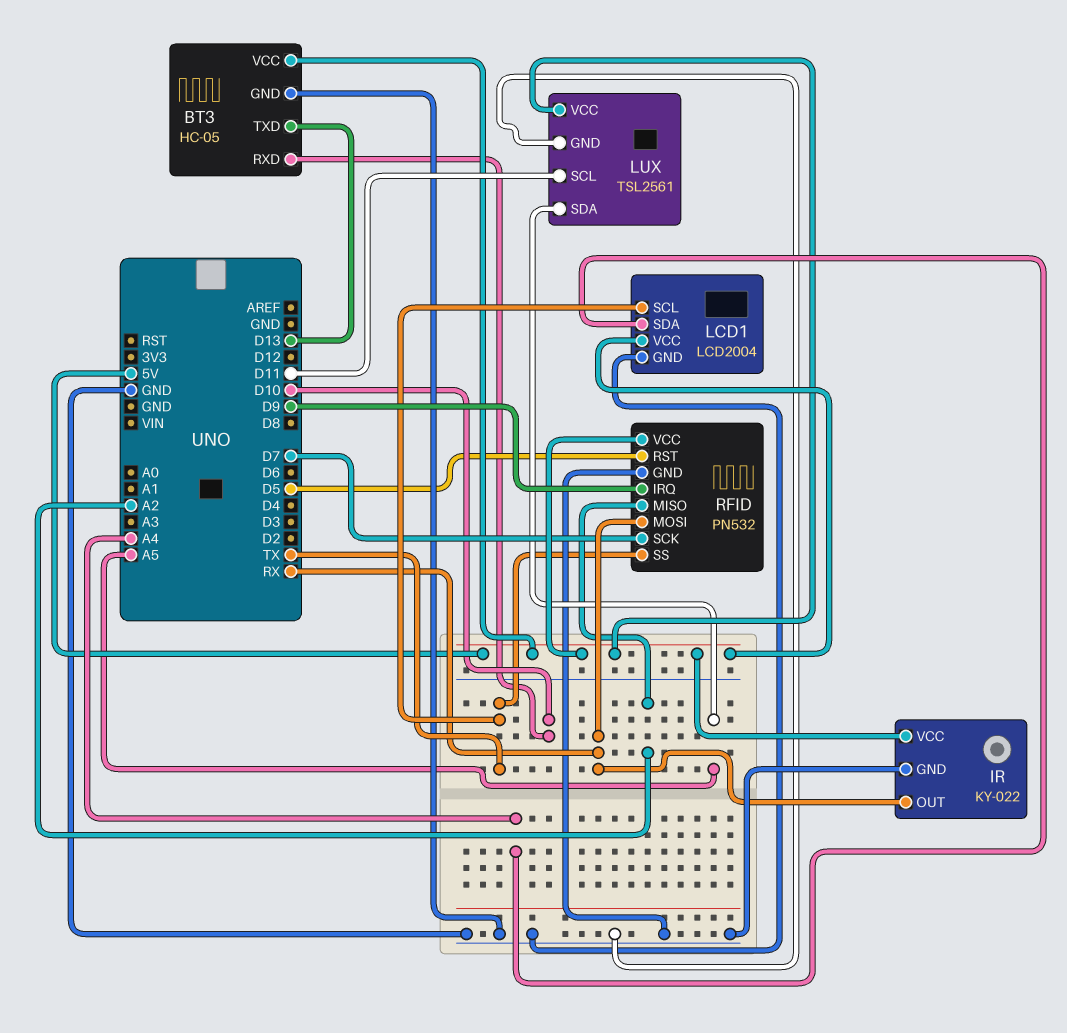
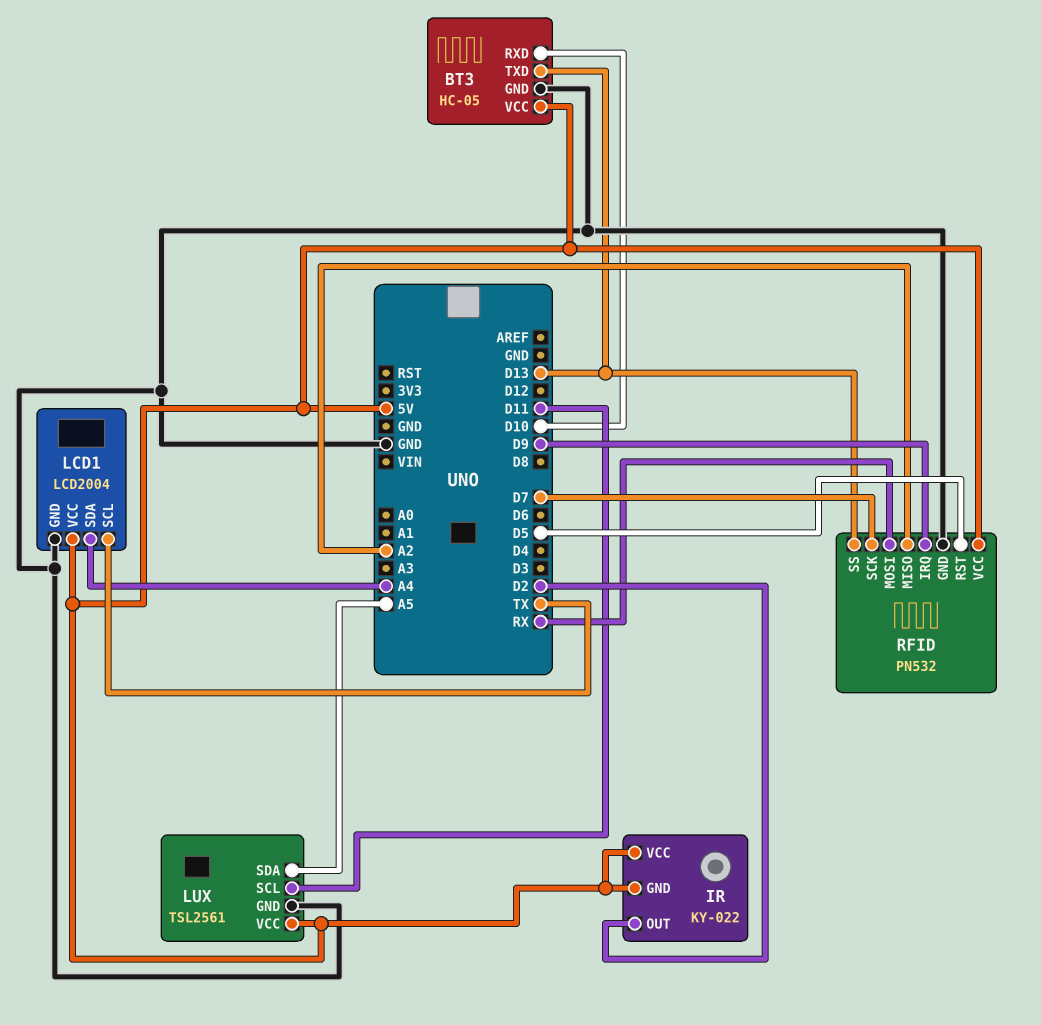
IR pin GND: GND -> 5V
IR pin OUT: RX -> D2
RFID pin SS: TX -> D13

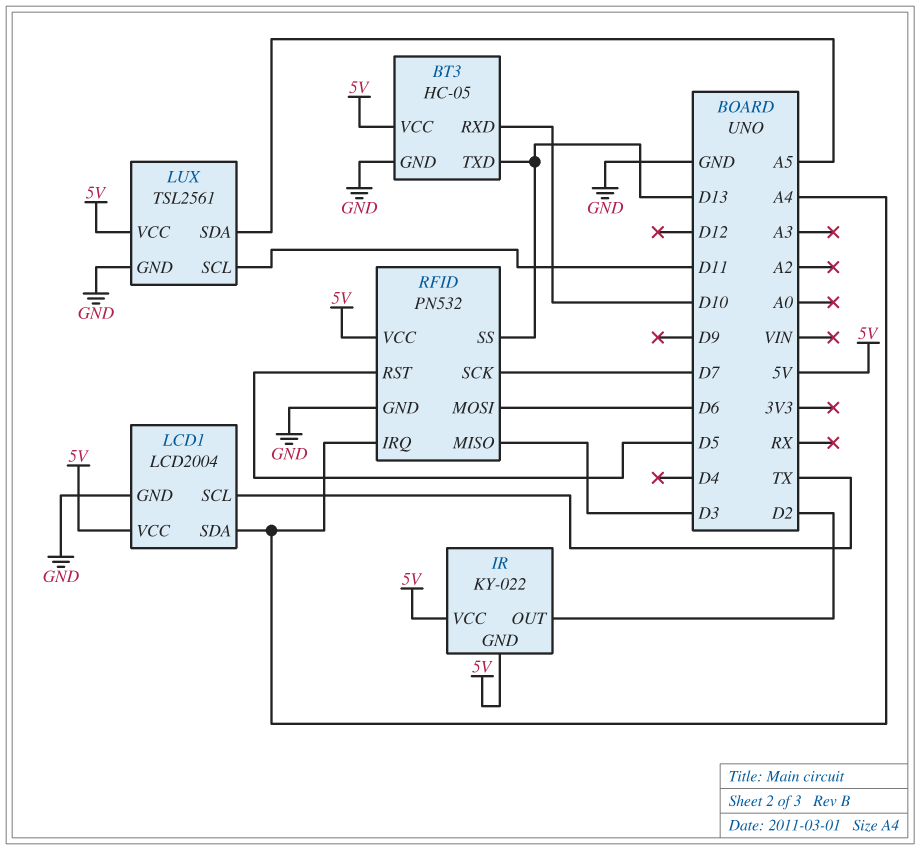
RFID pin IRQ: D9 -> A4
RFID pin MISO: A2 -> D3
RFID pin MOSI: RX -> D6

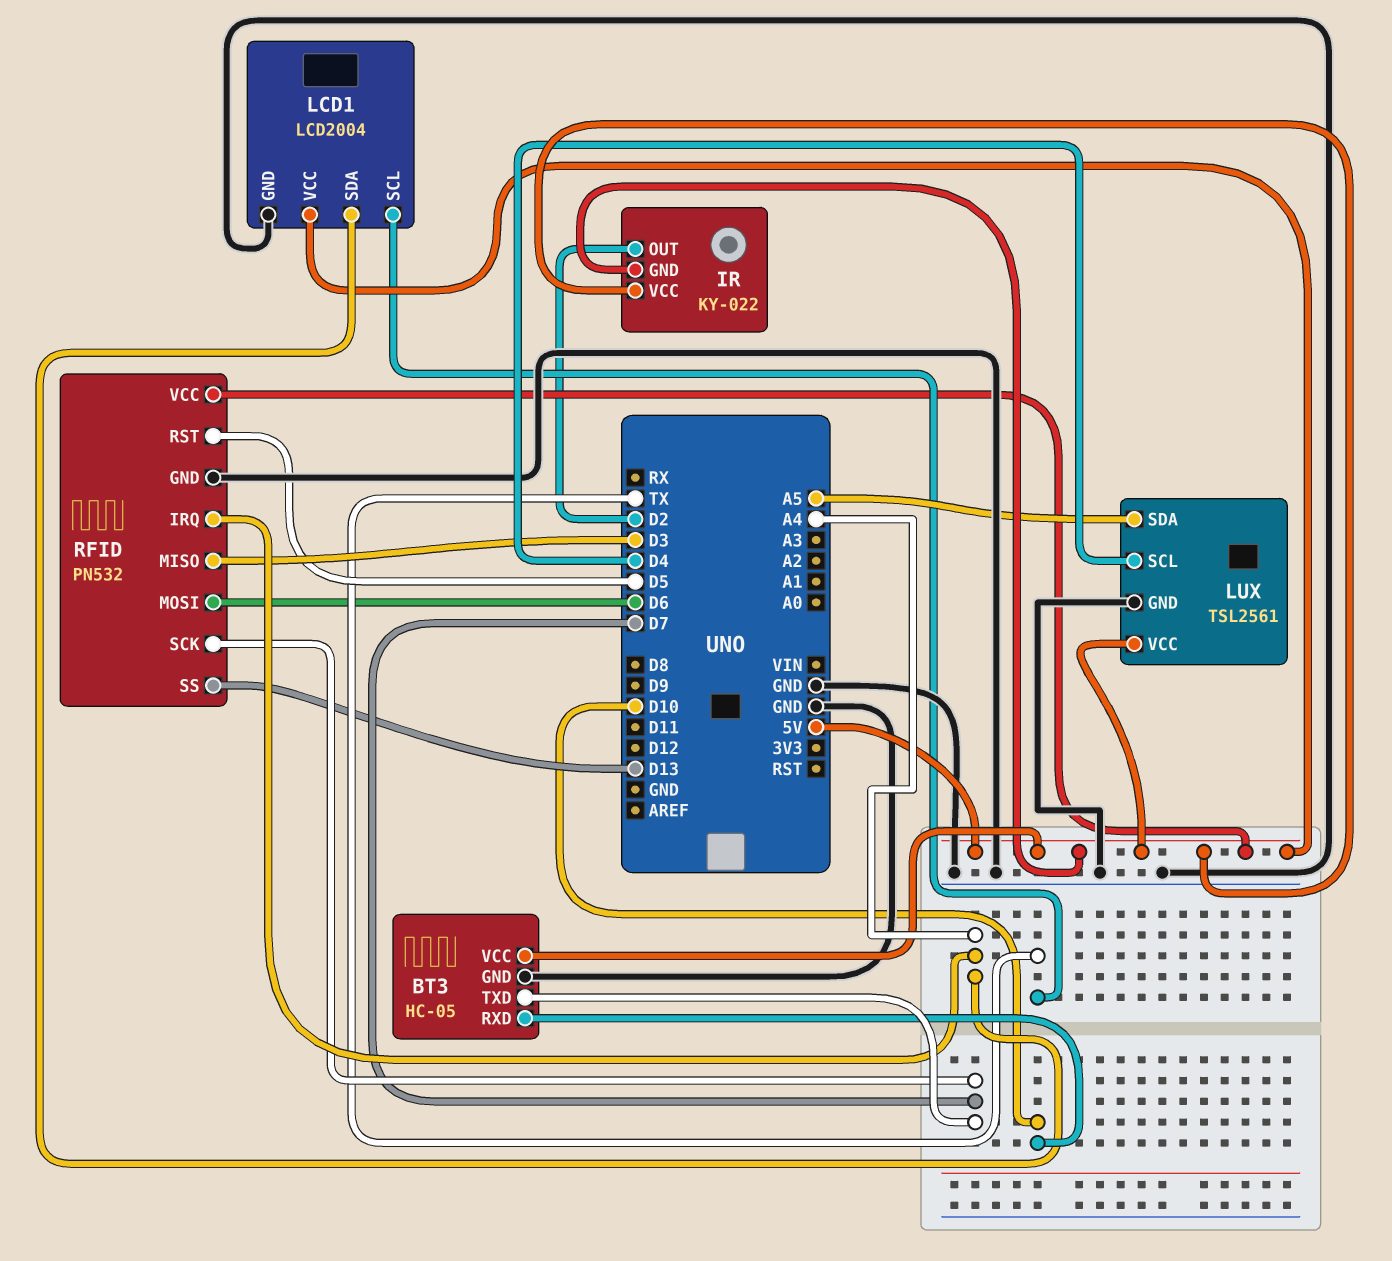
BT3 pin TXD: D13 -> D7
LUX pin SCL: D11 -> D4

